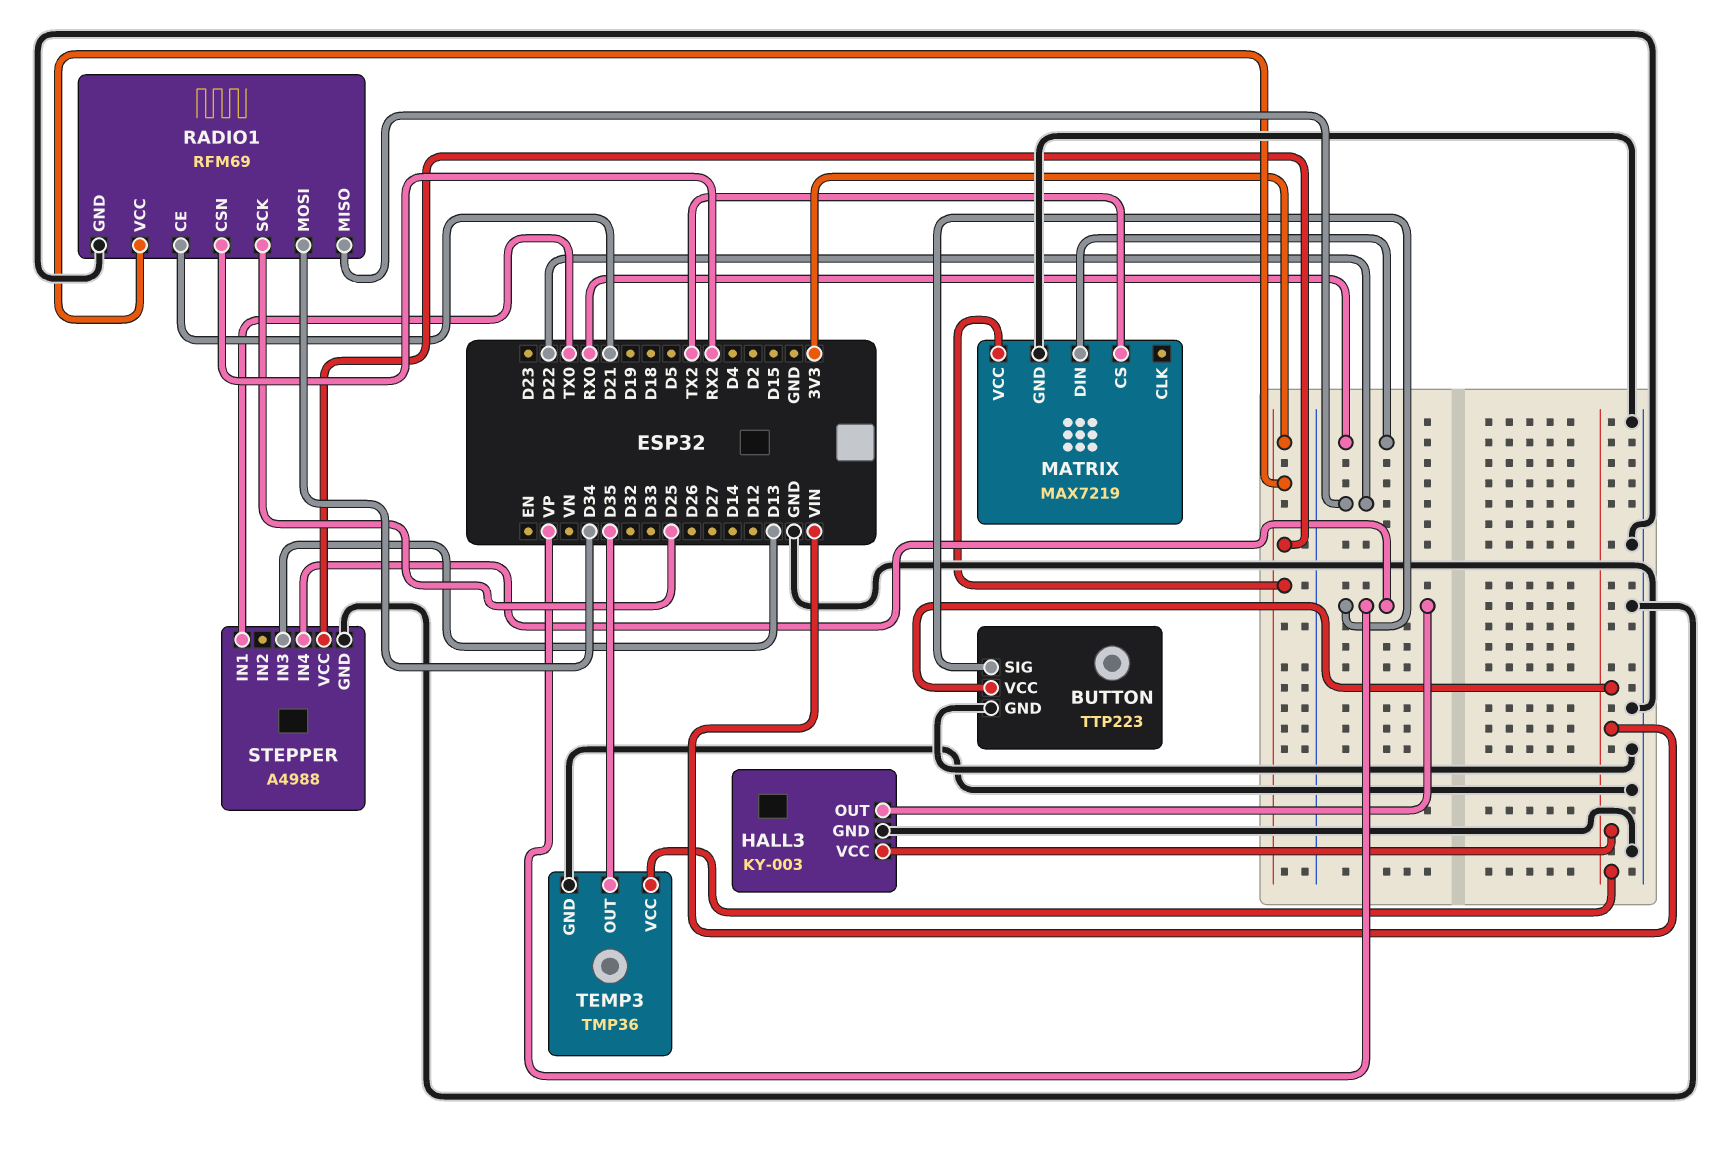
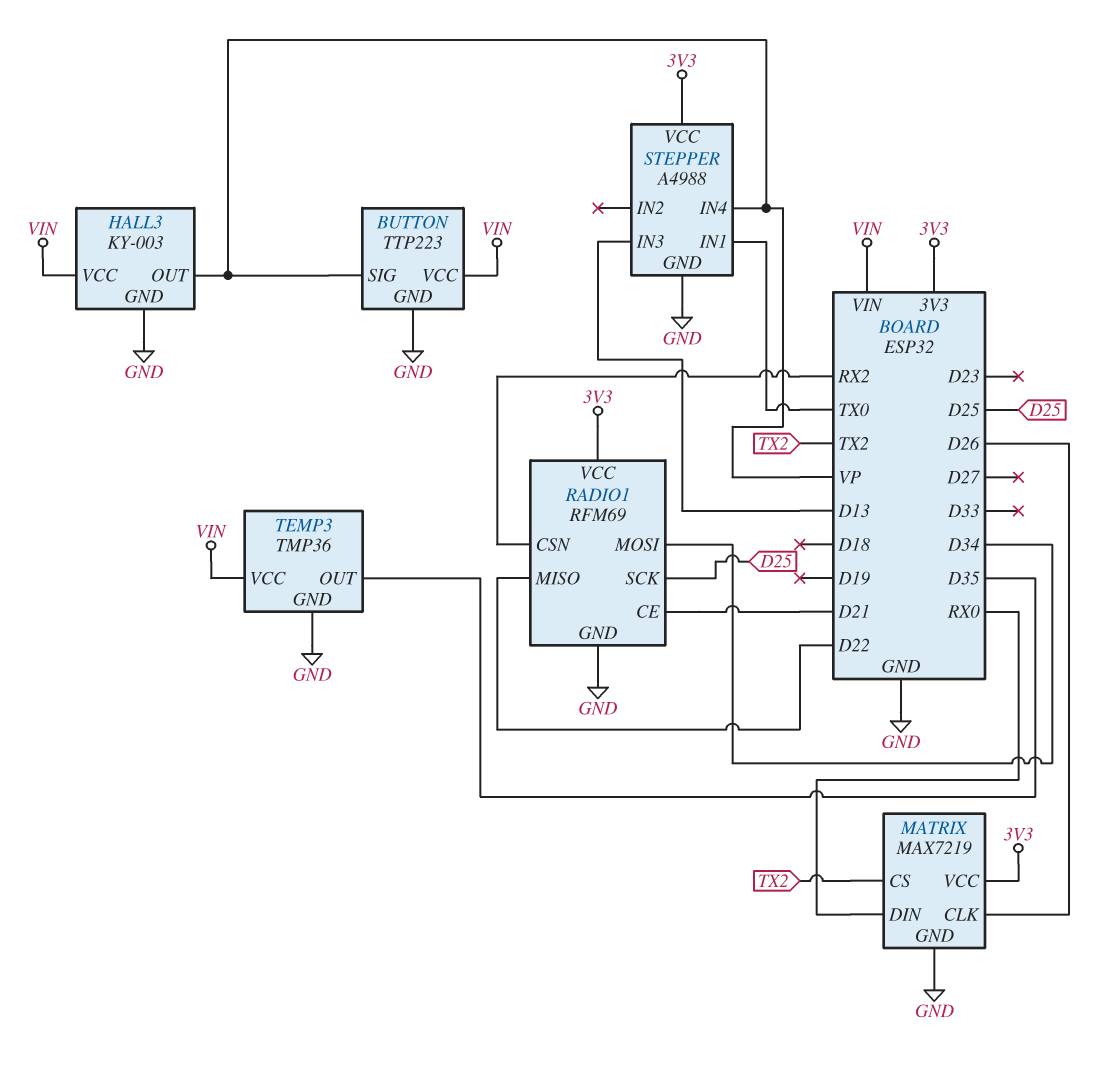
MATRIX pin CLK: none -> D26

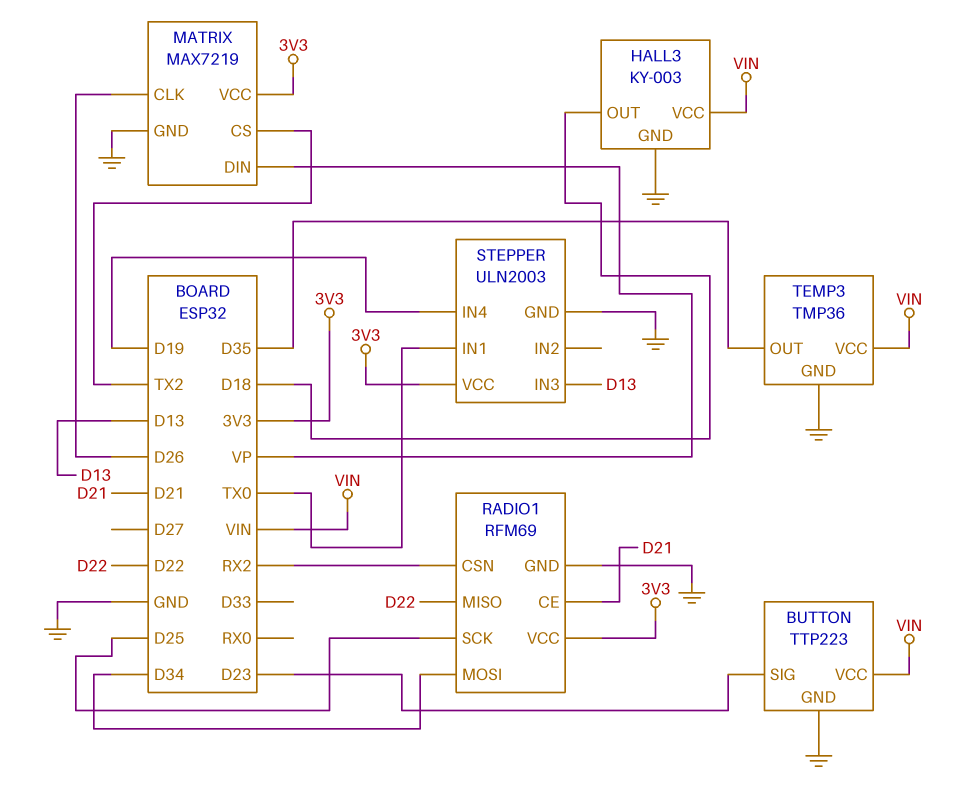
BUTTON pin SIG: VP -> D23
HALL3 pin OUT: VP -> D18
MATRIX pin DIN: RX0 -> VP
STEPPER: A4988 -> ULN2003
STEPPER pin IN4: VP -> D19

